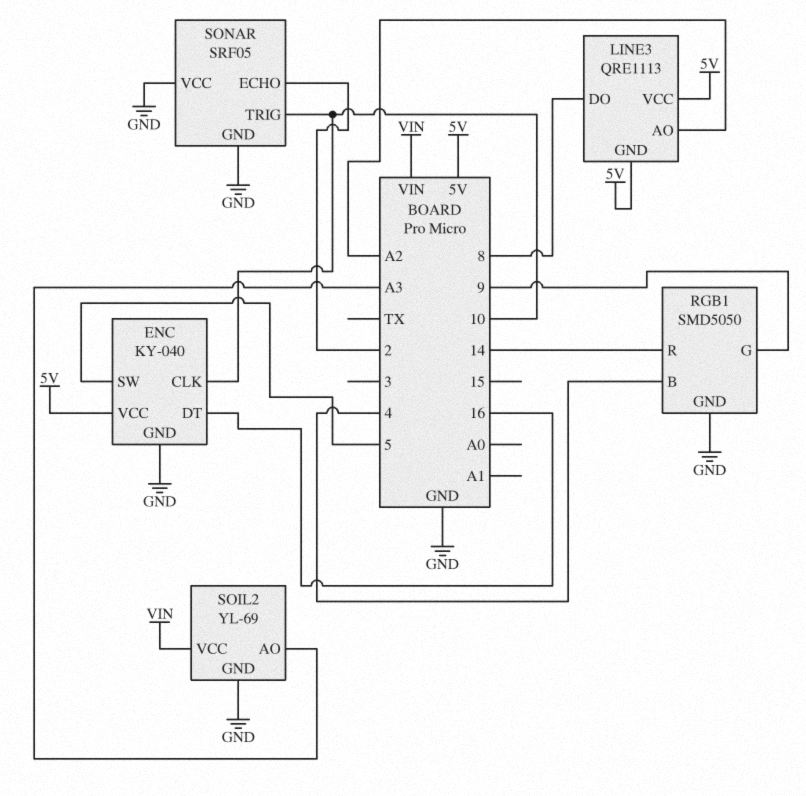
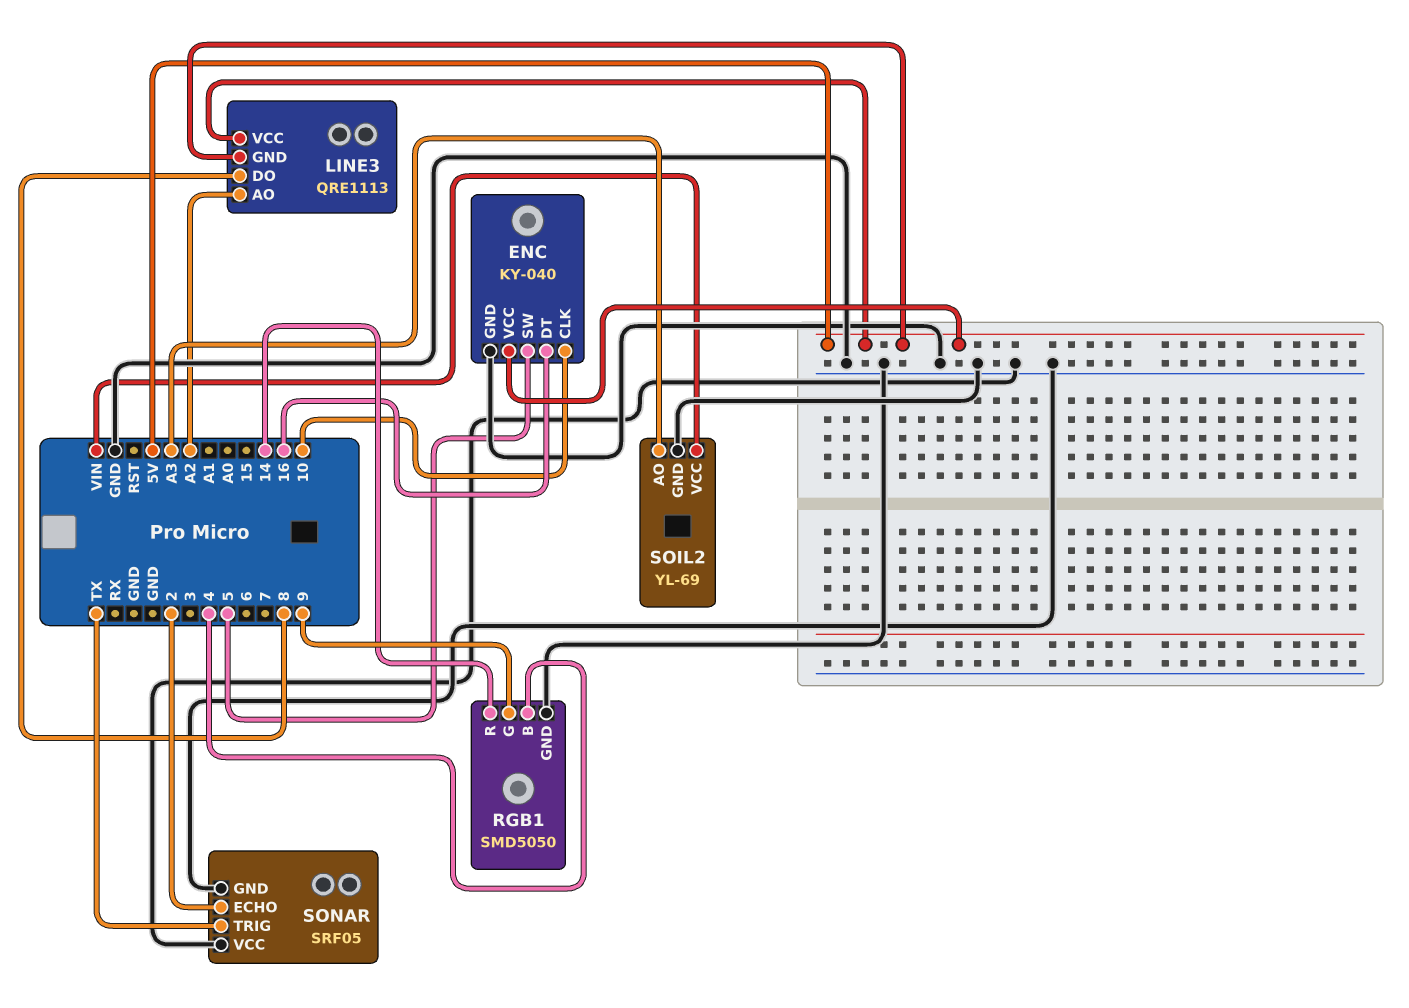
SONAR pin TRIG: 10 -> TX

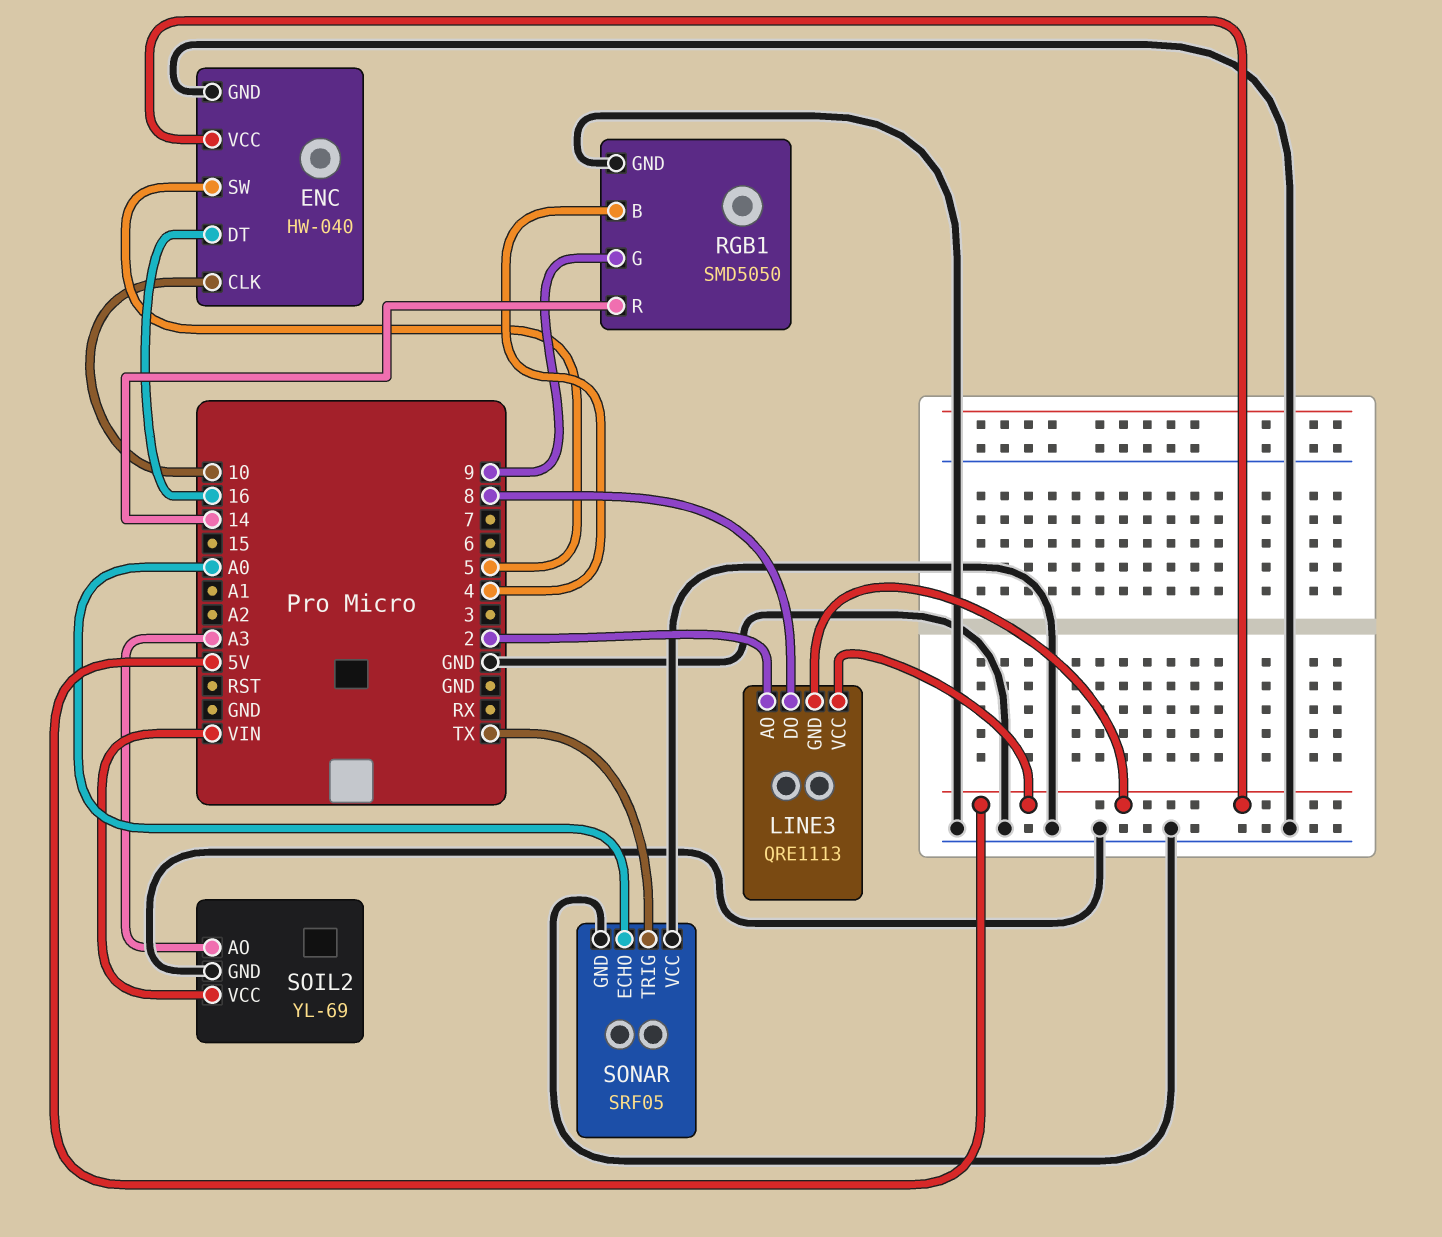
ENC: KY-040 -> HW-040
LINE3 pin AO: A2 -> 2
SONAR pin ECHO: 2 -> A0

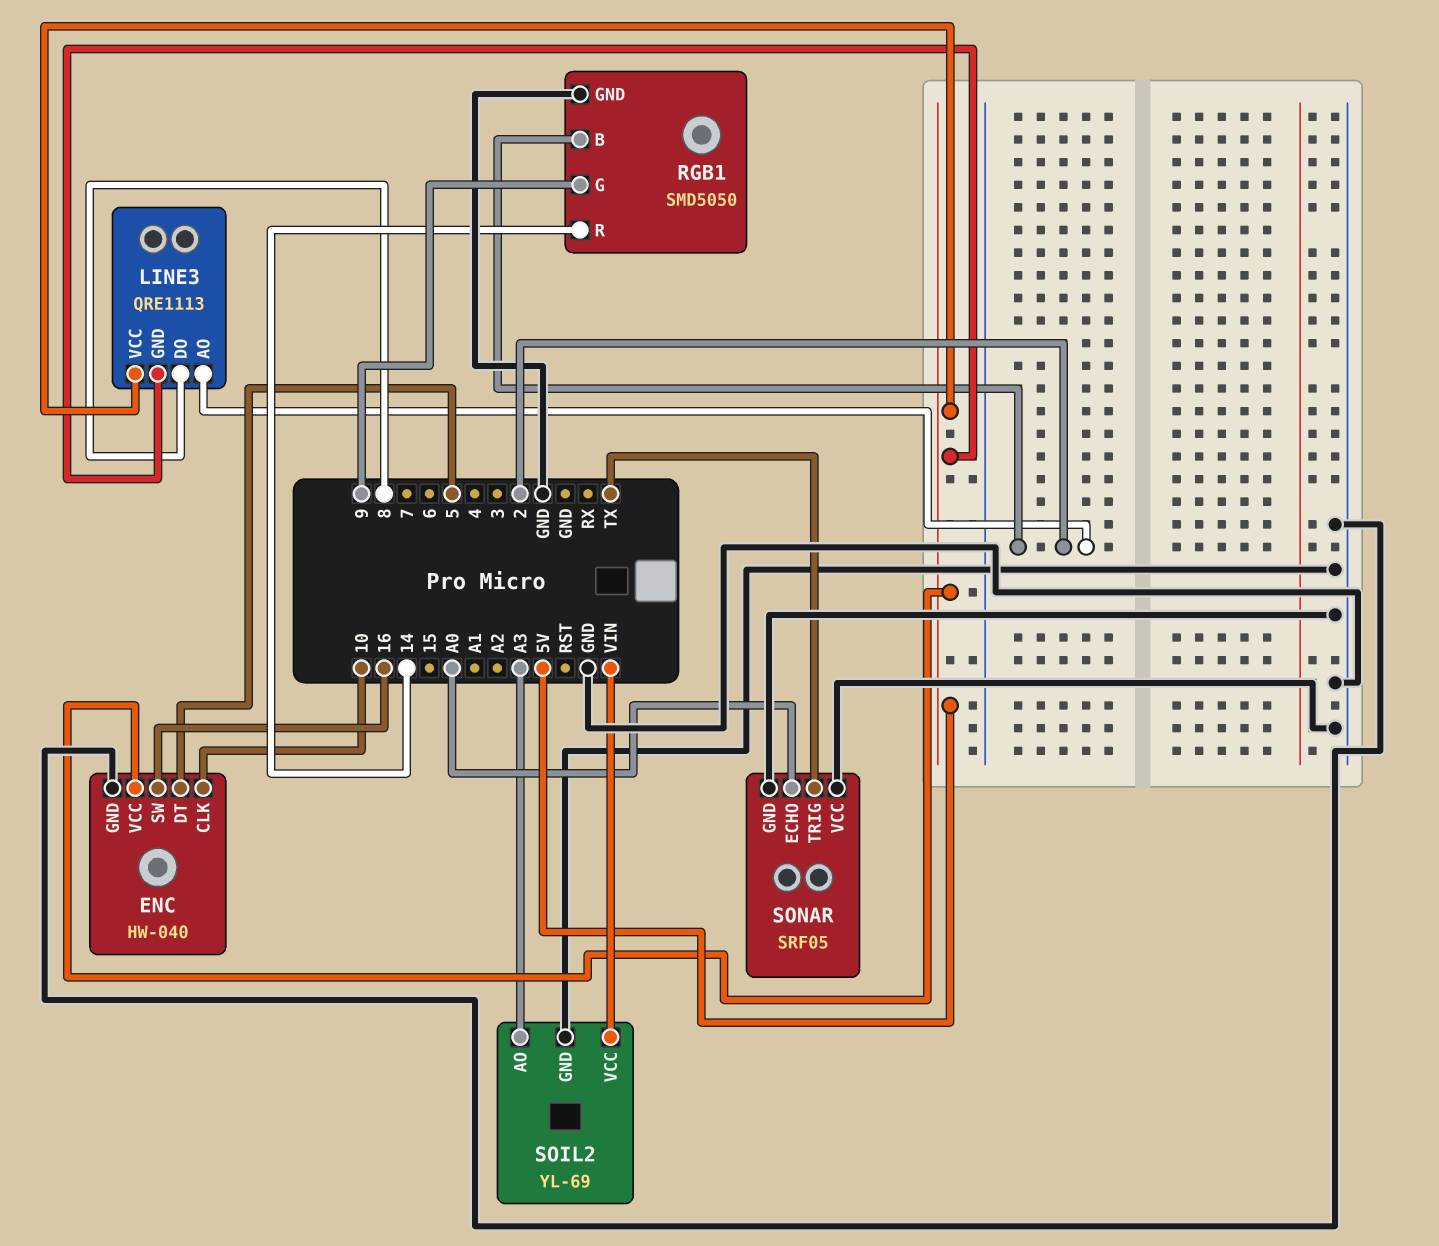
ENC pin DT: 16 -> 5
ENC pin SW: 5 -> 16
RGB1 pin B: 4 -> 2

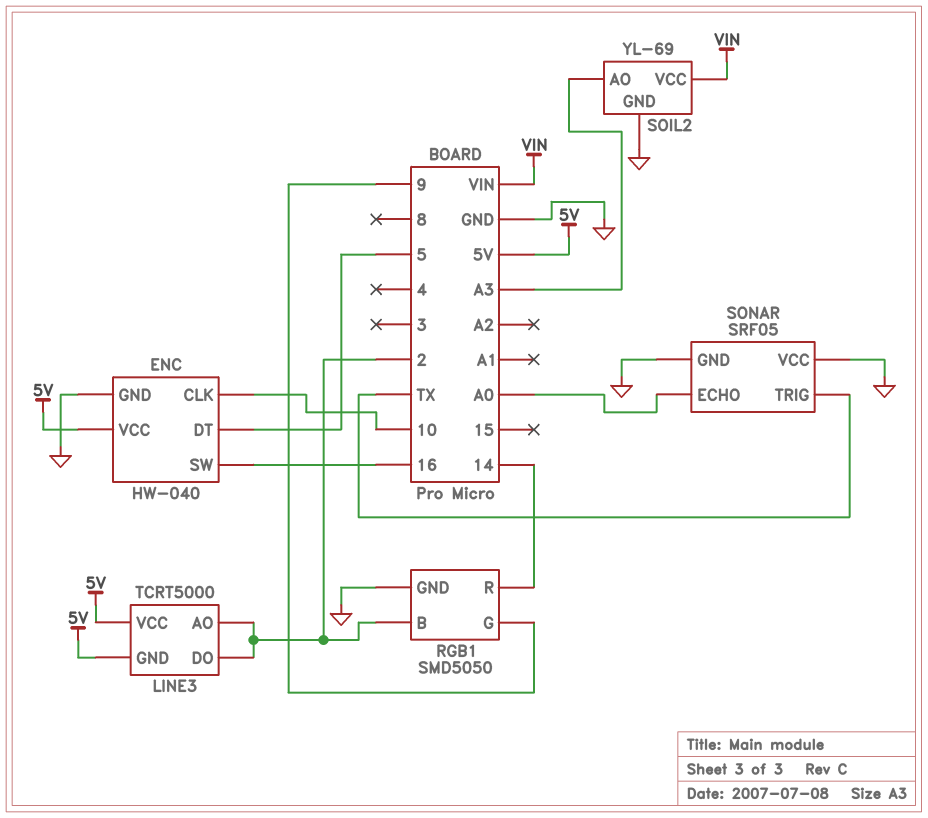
LINE3: QRE1113 -> TCRT5000
LINE3 pin DO: 8 -> 2

